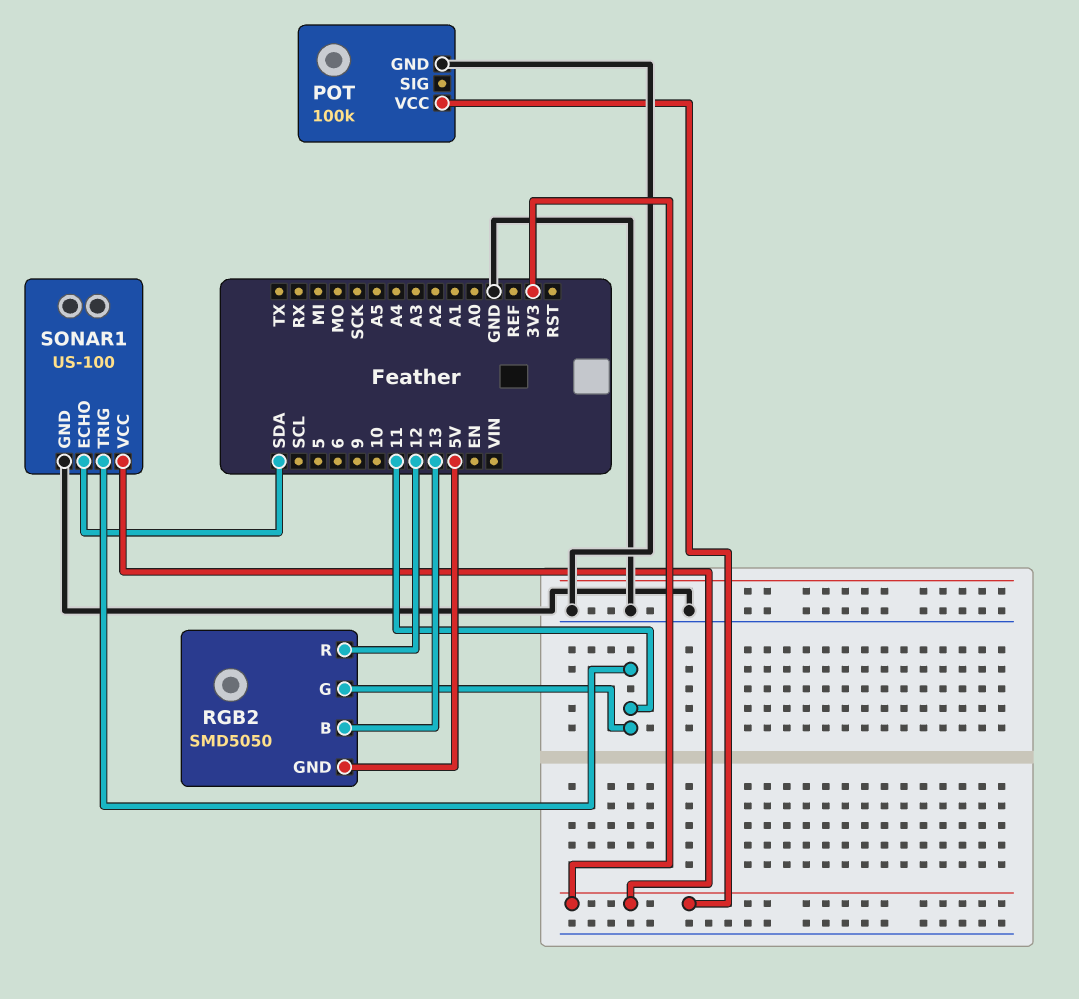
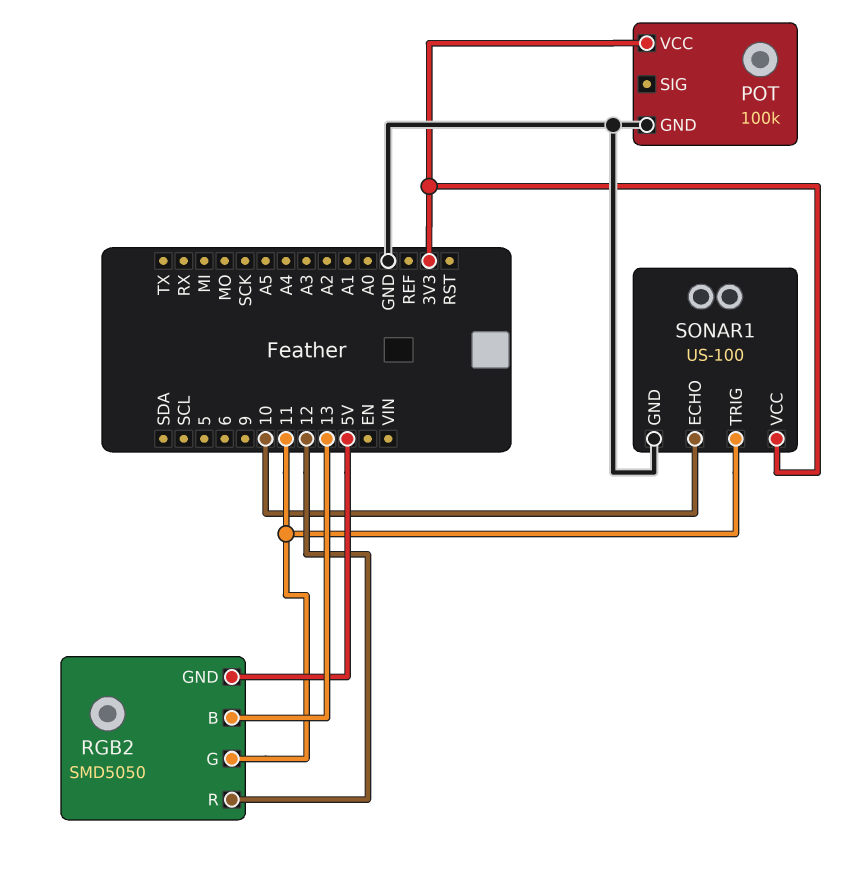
SONAR1 pin ECHO: SDA -> 10

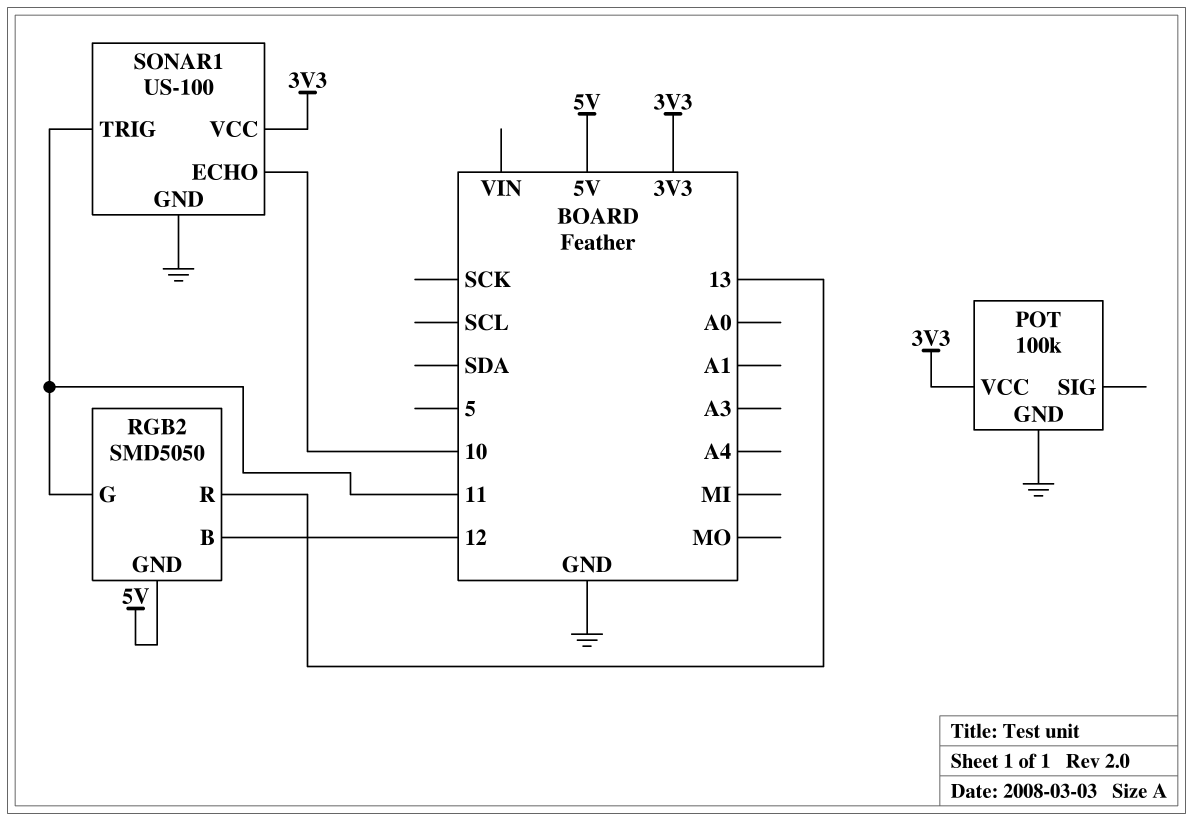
RGB2 pin B: 13 -> 12
RGB2 pin R: 12 -> 13

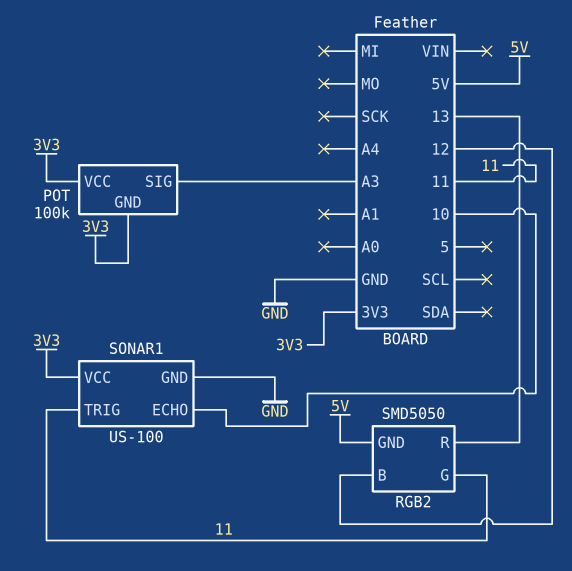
POT pin GND: GND -> 3V3
POT pin SIG: none -> A3

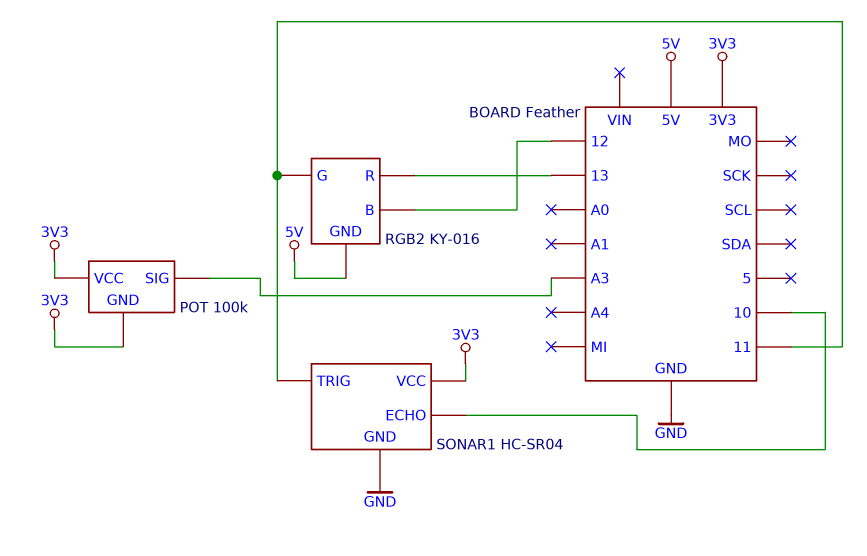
RGB2: SMD5050 -> KY-016
SONAR1: US-100 -> HC-SR04

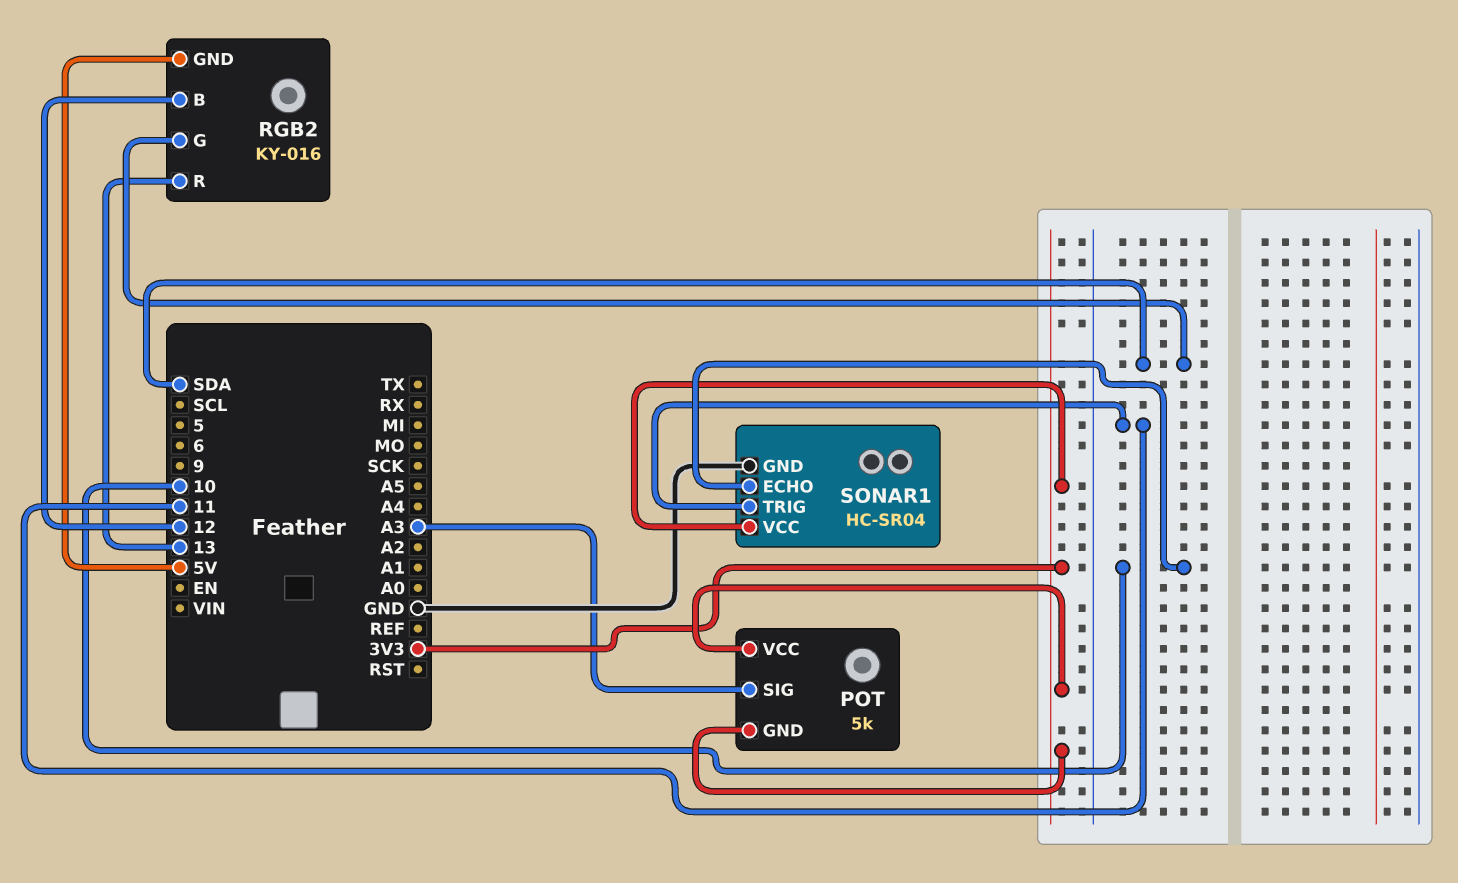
POT: 100k -> 5k
RGB2 pin G: 11 -> SDA

